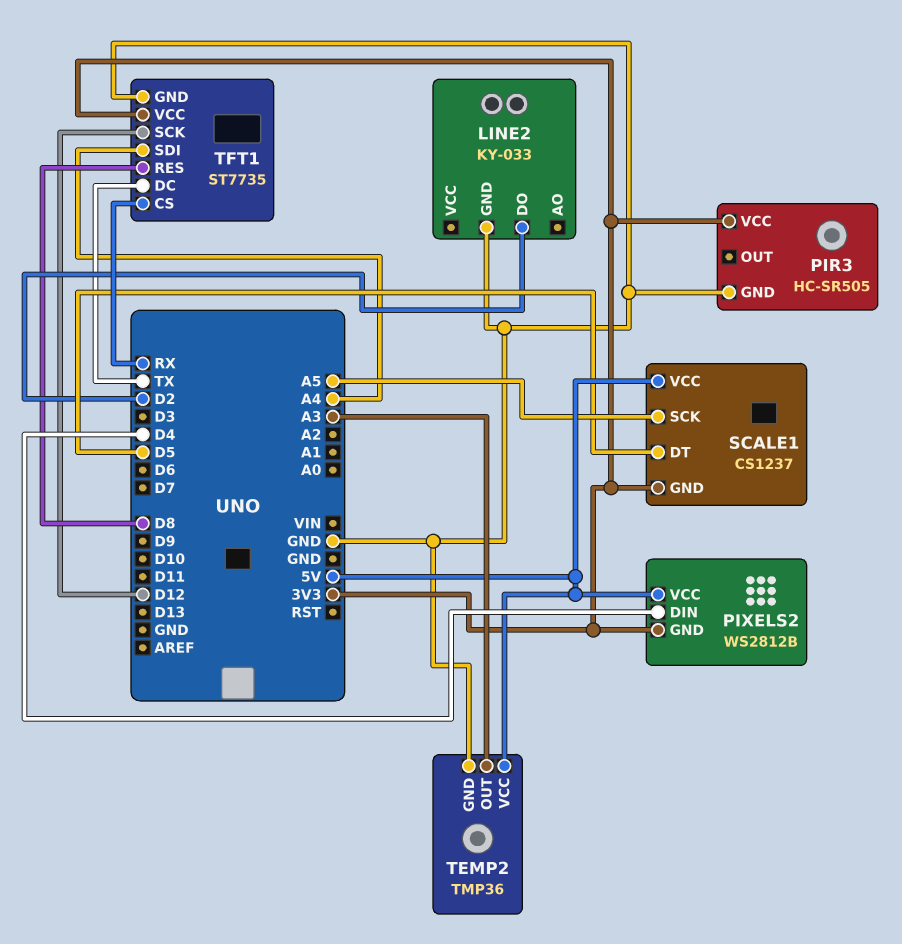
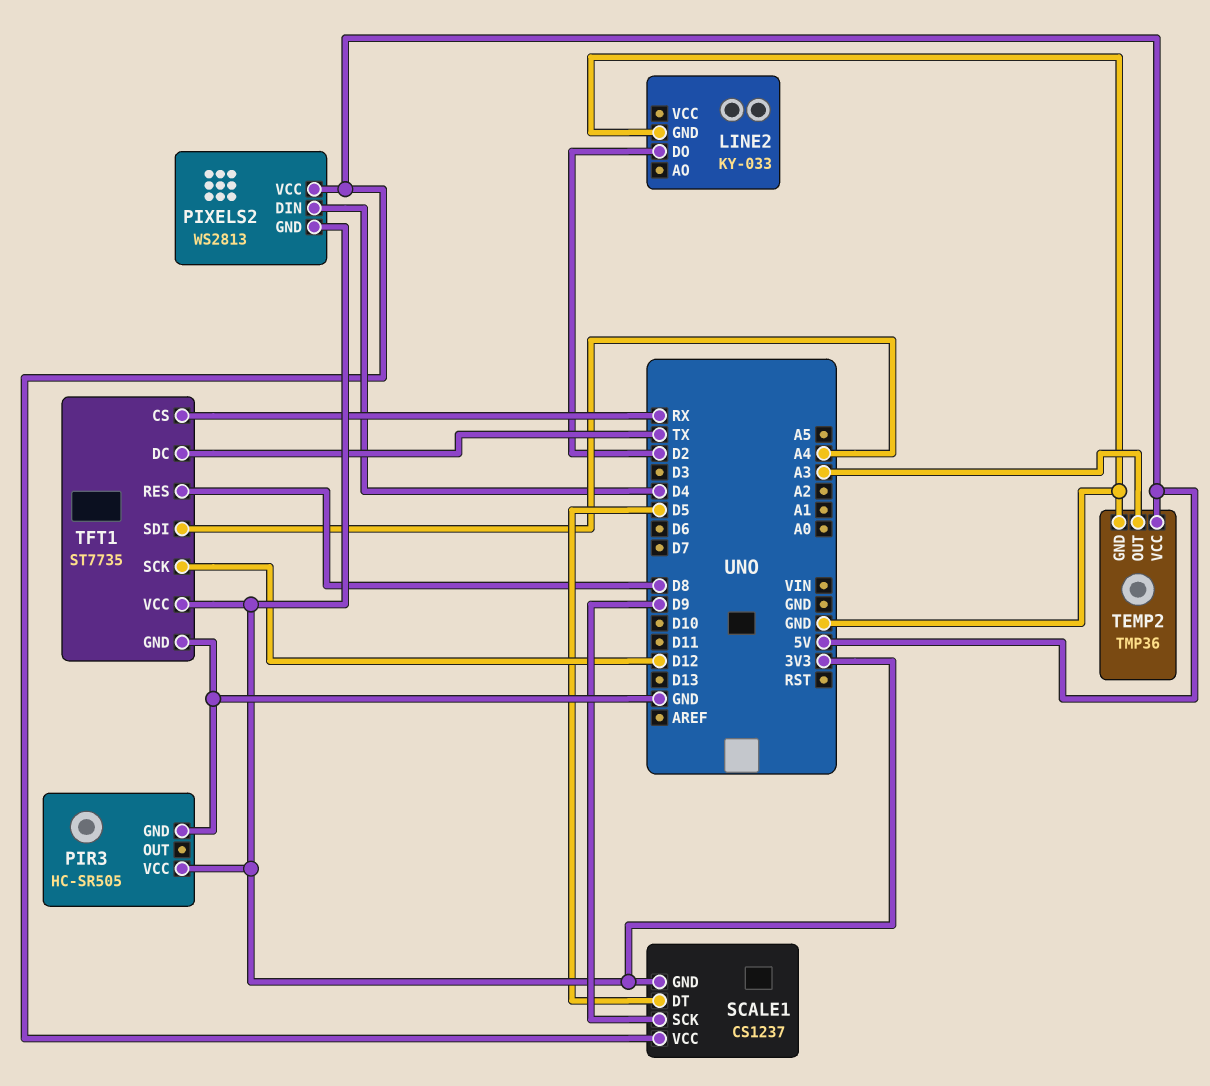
PIXELS2: WS2812B -> WS2813
SCALE1 pin SCK: A5 -> D9

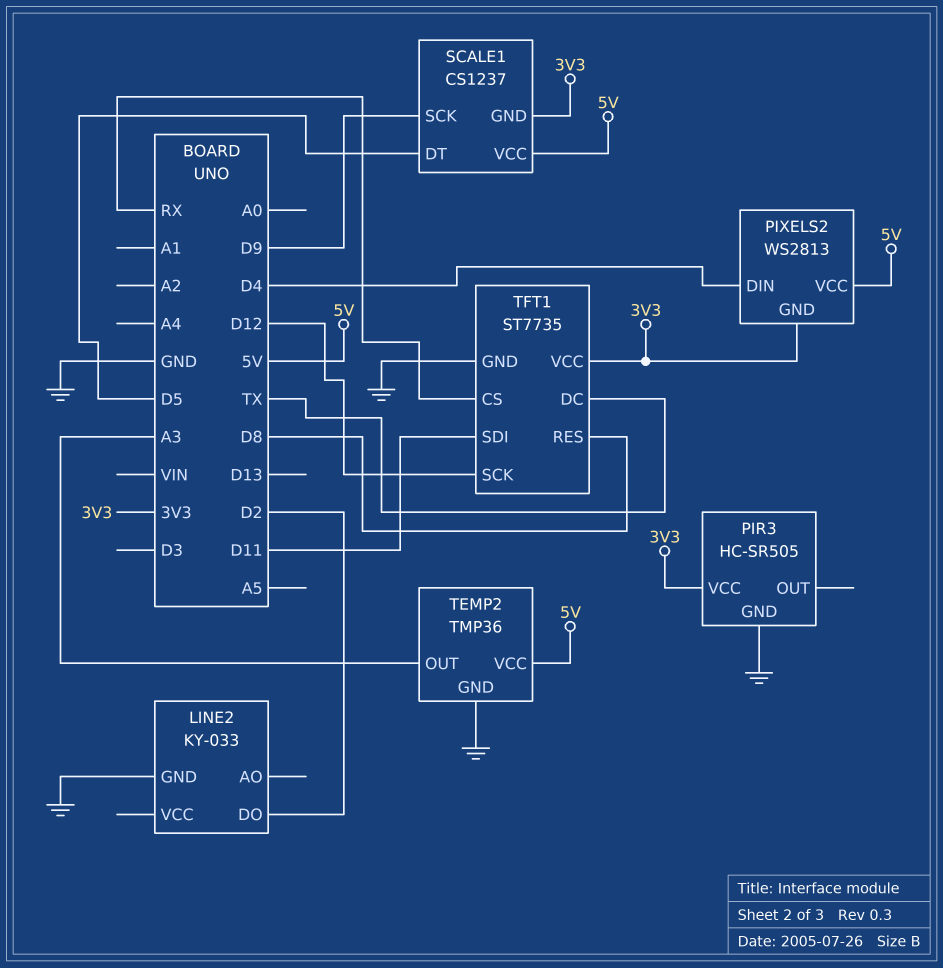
TFT1 pin SDI: A4 -> D11

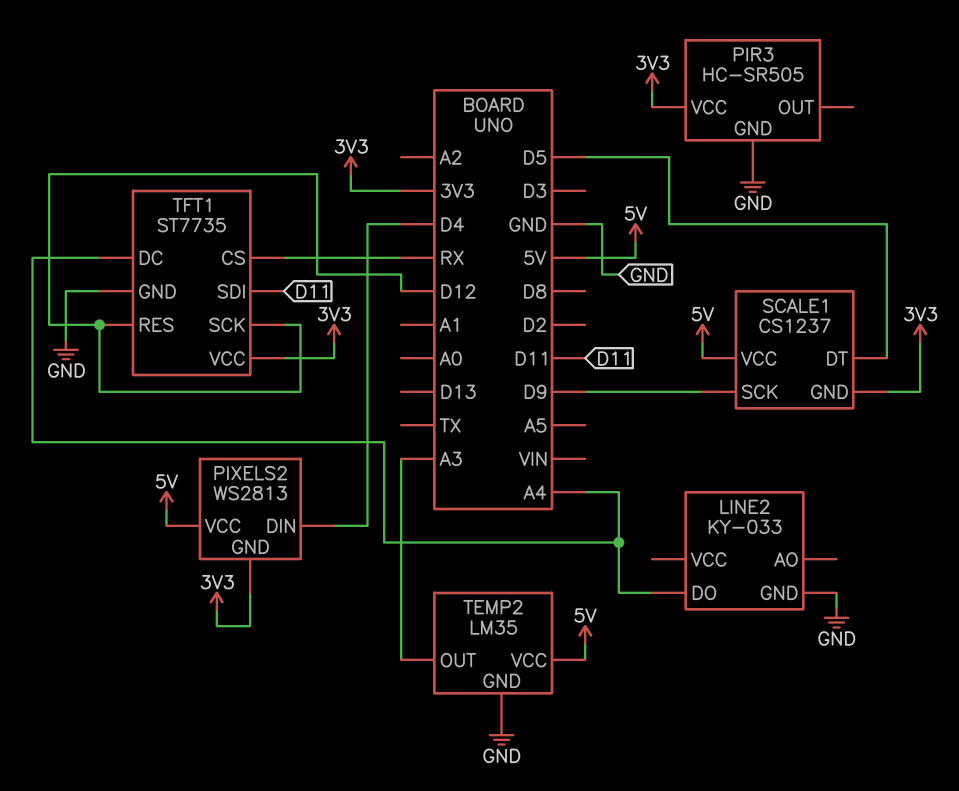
LINE2 pin DO: D2 -> A4
TEMP2: TMP36 -> LM35
TFT1 pin DC: TX -> A4
TFT1 pin RES: D8 -> D12

